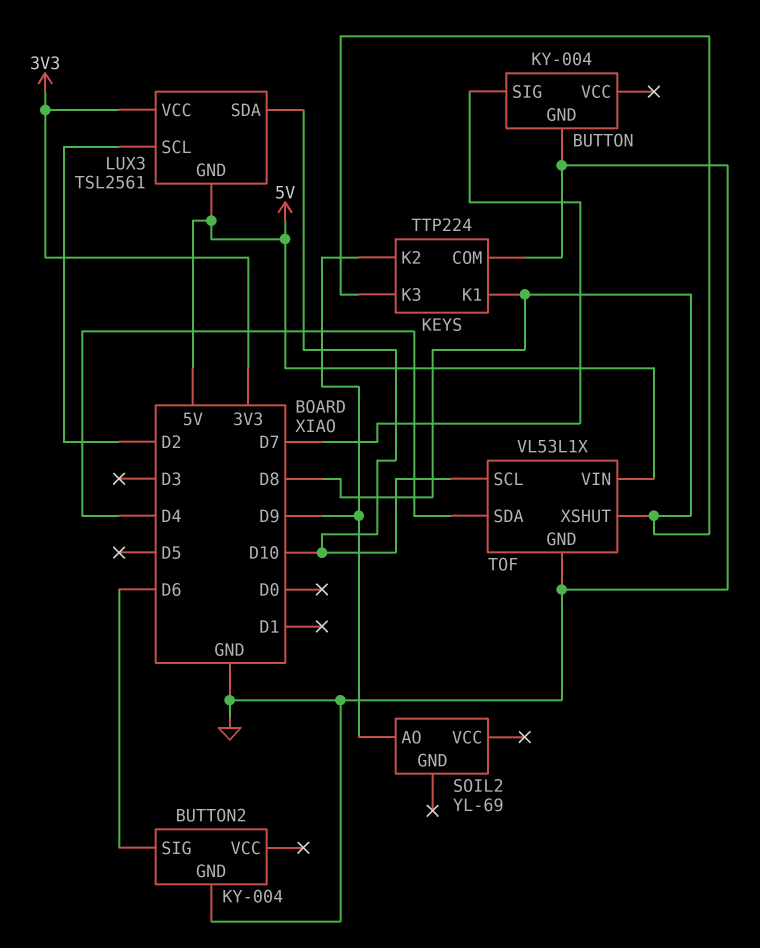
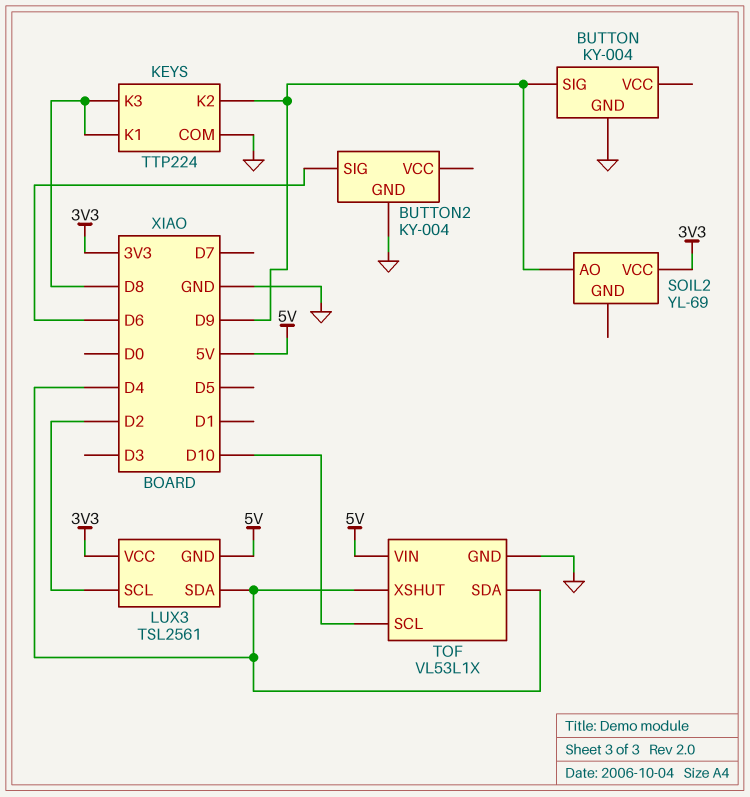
BUTTON pin SIG: D7 -> D9
LUX3 pin SDA: D10 -> D4
SOIL2 pin VCC: none -> 3V3
TOF pin XSHUT: D8 -> D4

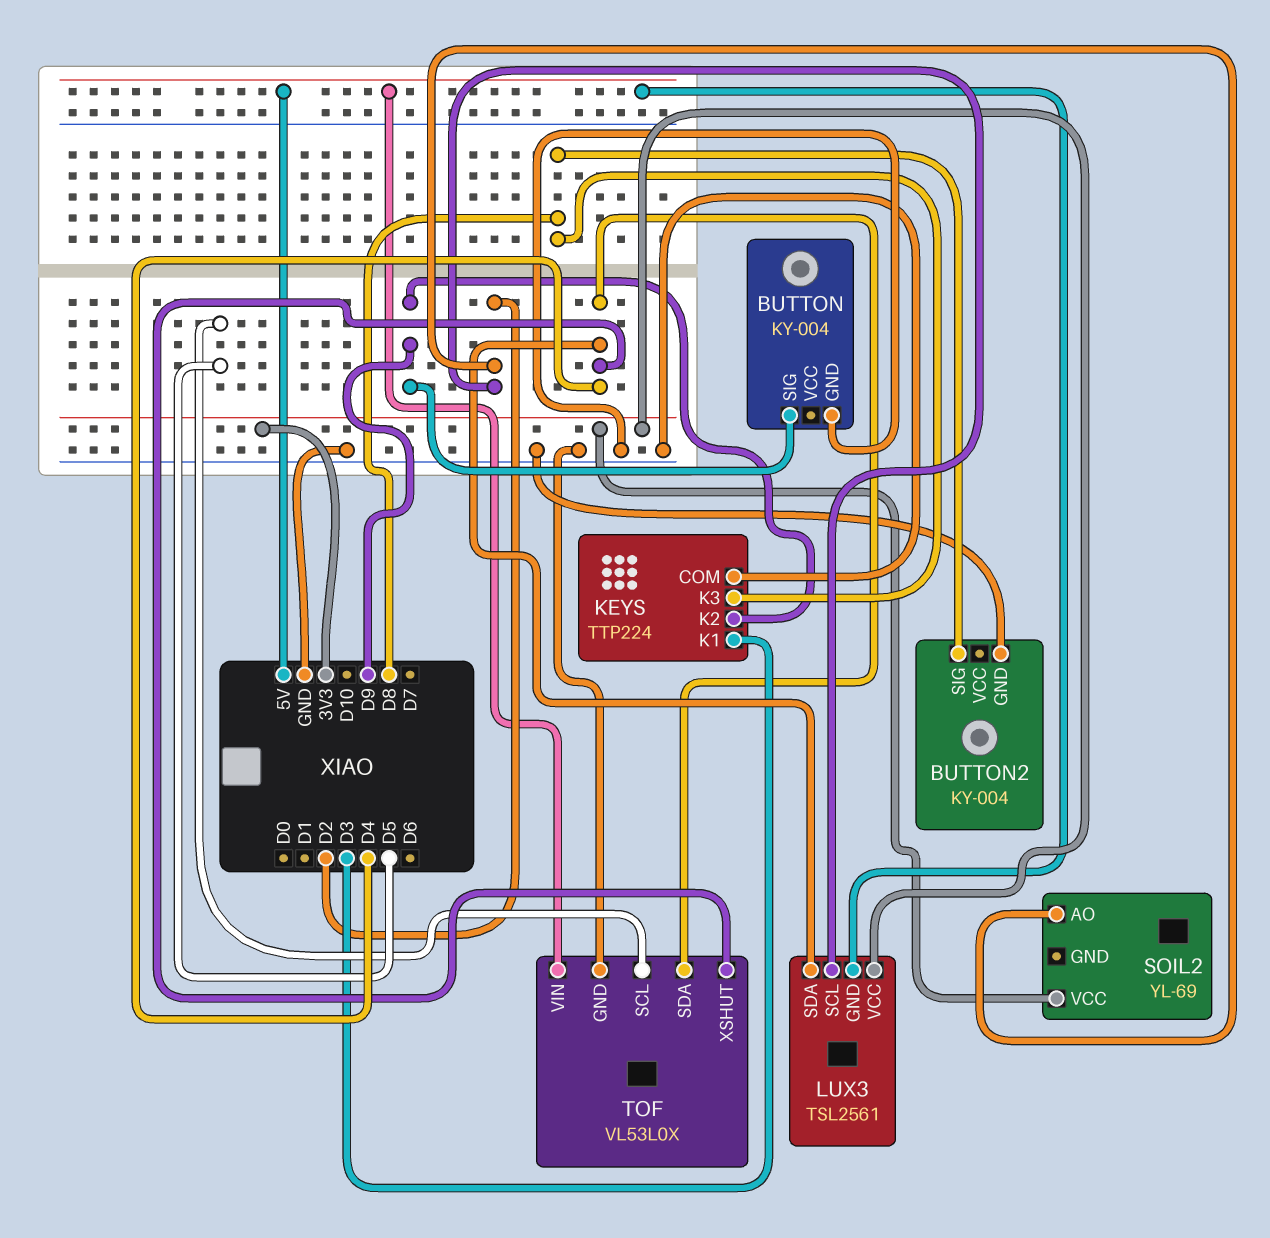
BUTTON2 pin SIG: D6 -> D8
KEYS pin K1: D8 -> D3
SOIL2 pin AO: D9 -> D2
TOF: VL53L1X -> VL53L0X
TOF pin SCL: D10 -> D5

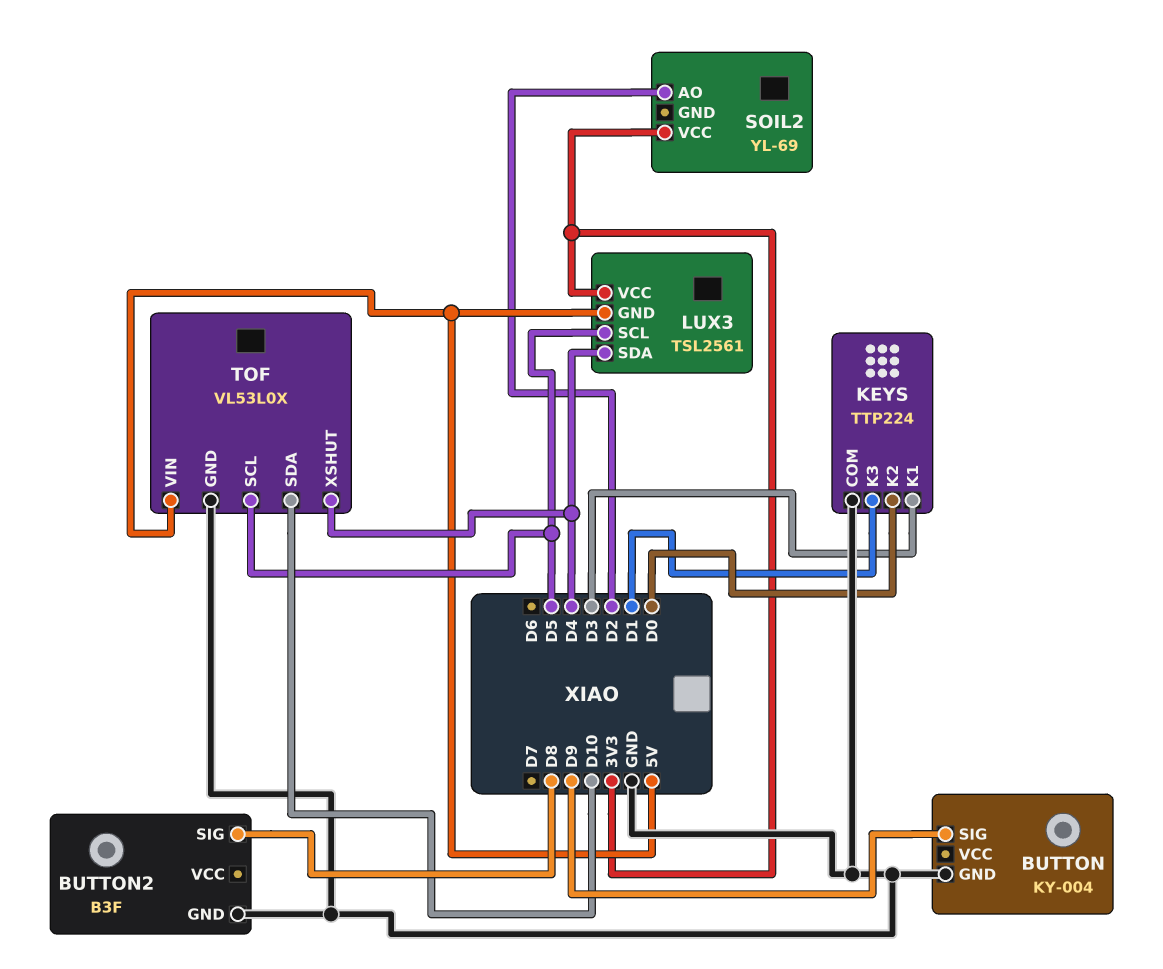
BUTTON2: KY-004 -> B3F
KEYS pin K2: D9 -> D0
KEYS pin K3: D8 -> D1
LUX3 pin SCL: D2 -> D5
TOF pin SDA: D4 -> D10

